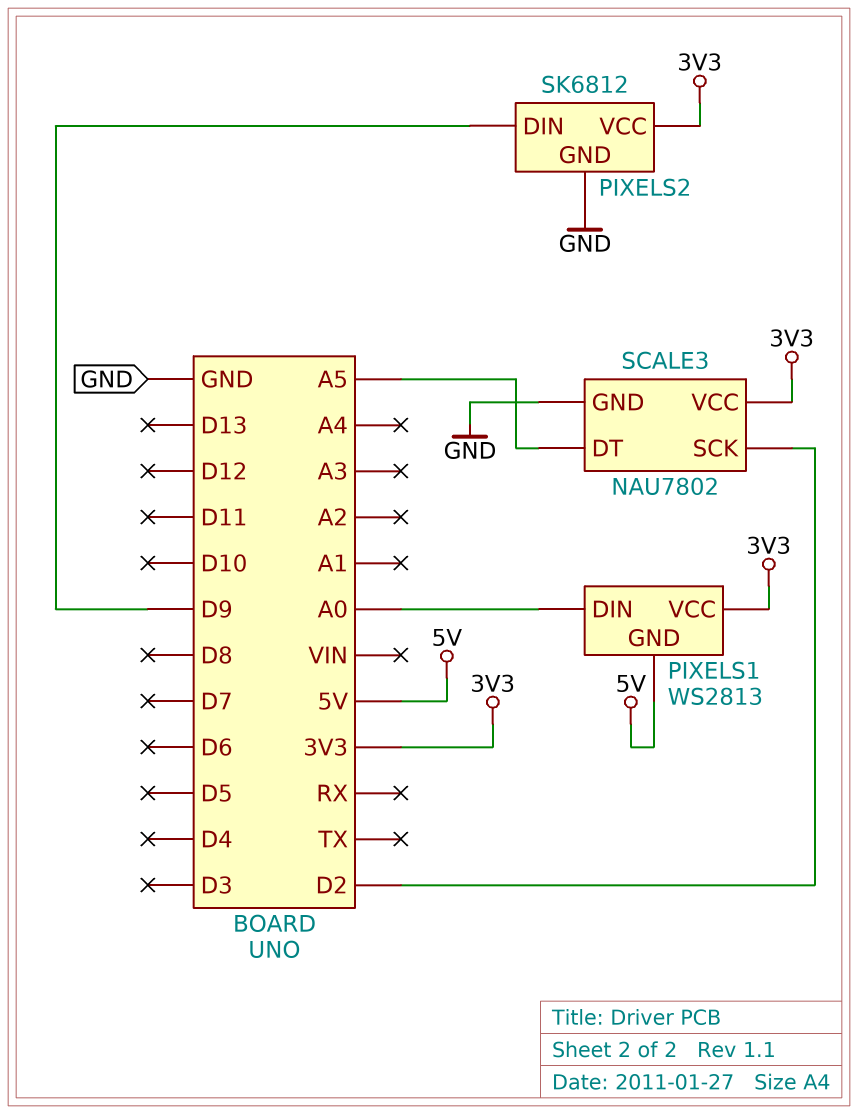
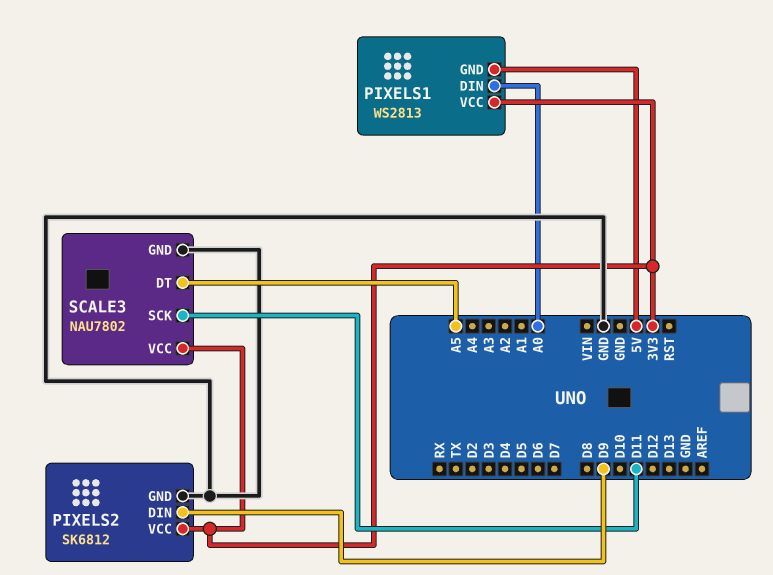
SCALE3 pin SCK: D2 -> D11

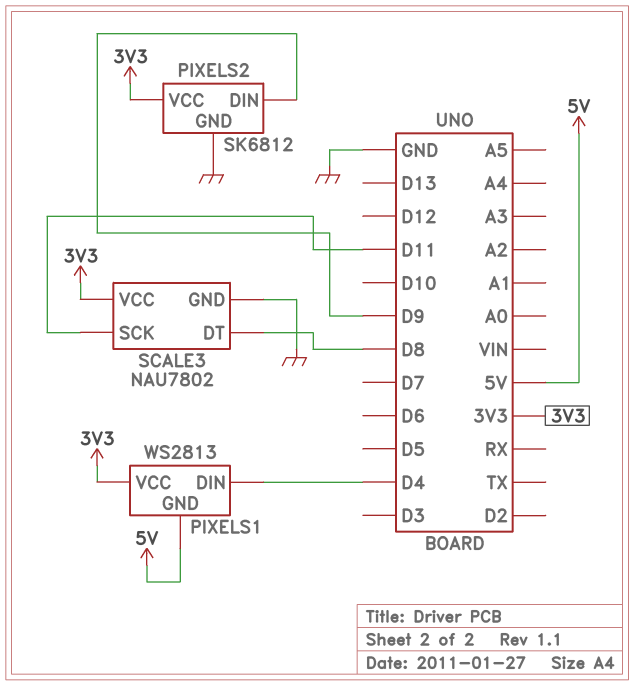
PIXELS1 pin DIN: A0 -> D4
SCALE3 pin DT: A5 -> D8

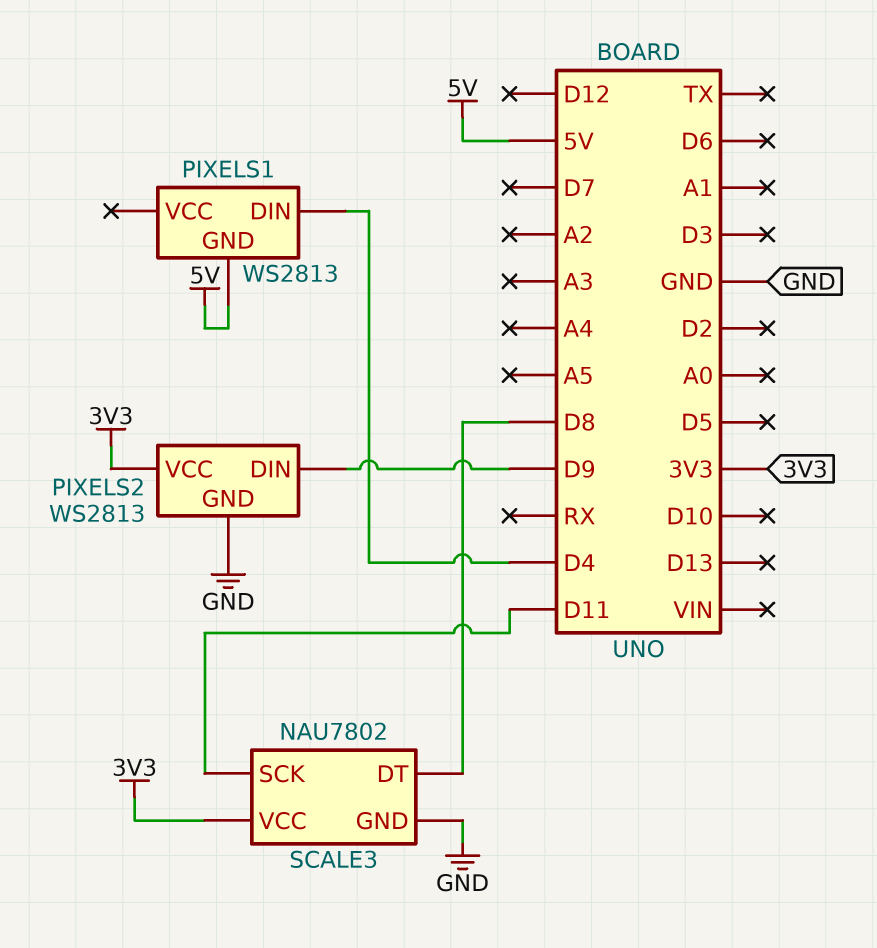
PIXELS1 pin VCC: 3V3 -> none
PIXELS2: SK6812 -> WS2813

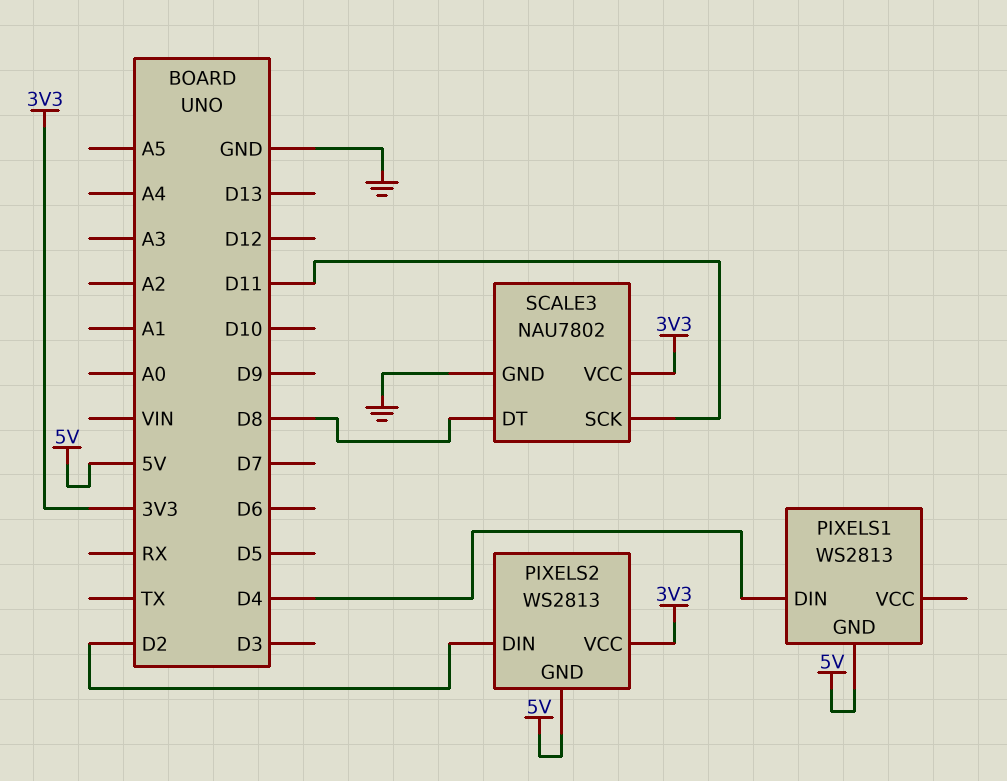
PIXELS2 pin DIN: D9 -> D2
PIXELS2 pin GND: GND -> 5V

